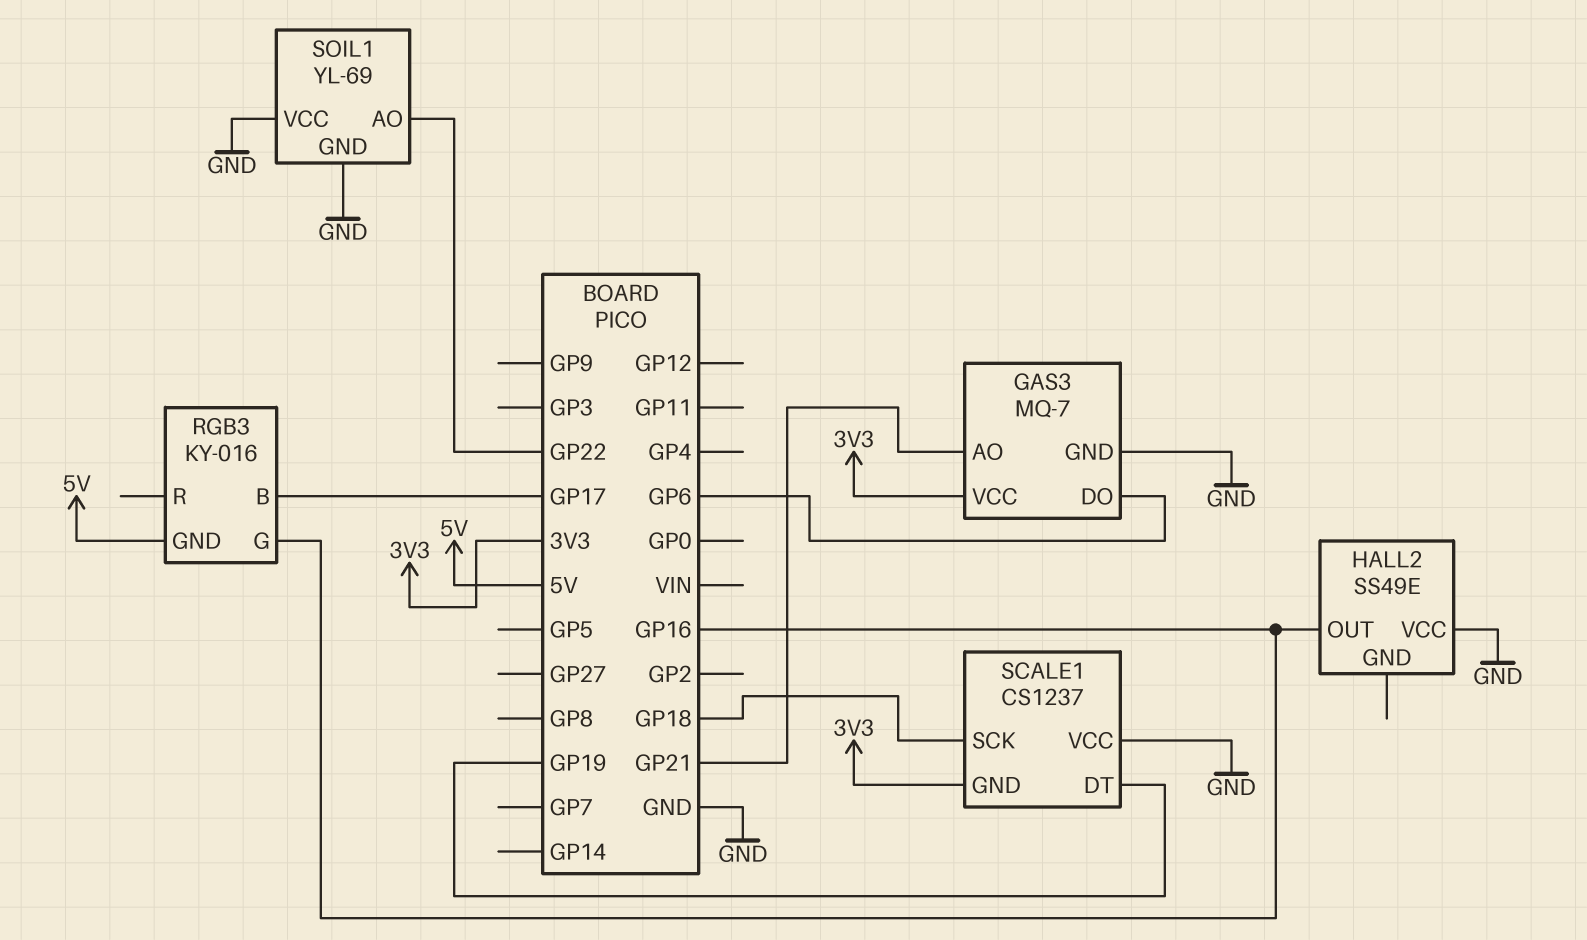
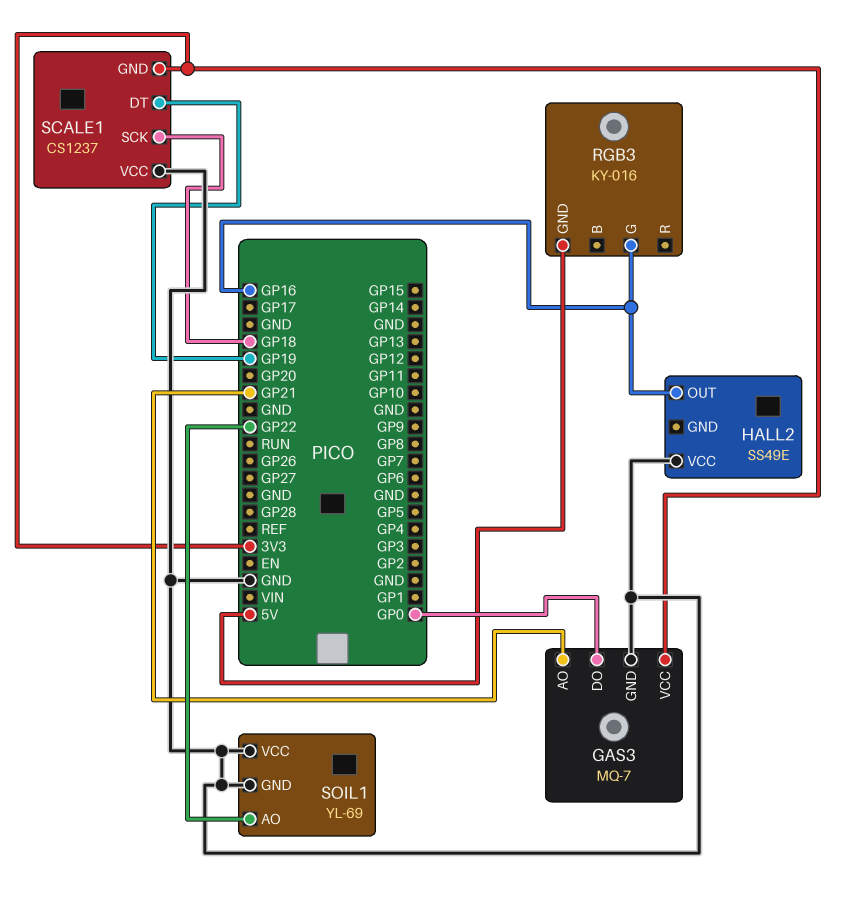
GAS3 pin DO: GP6 -> GP0
RGB3 pin B: GP17 -> none

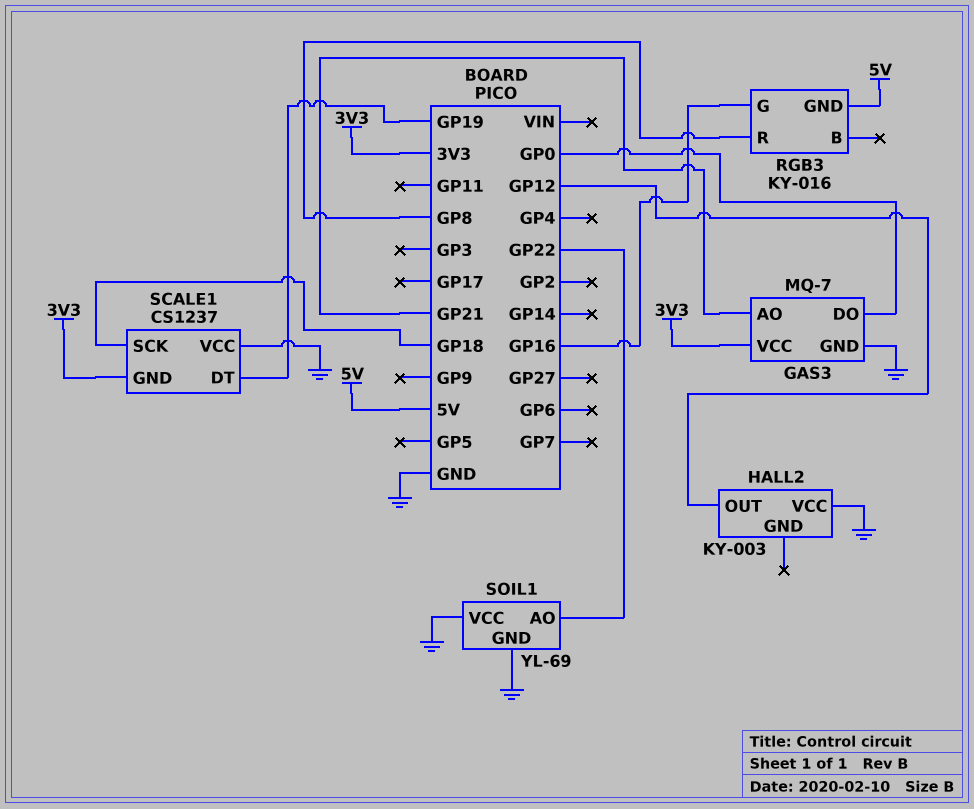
HALL2: SS49E -> KY-003
HALL2 pin OUT: GP16 -> GP12
RGB3 pin R: none -> GP8

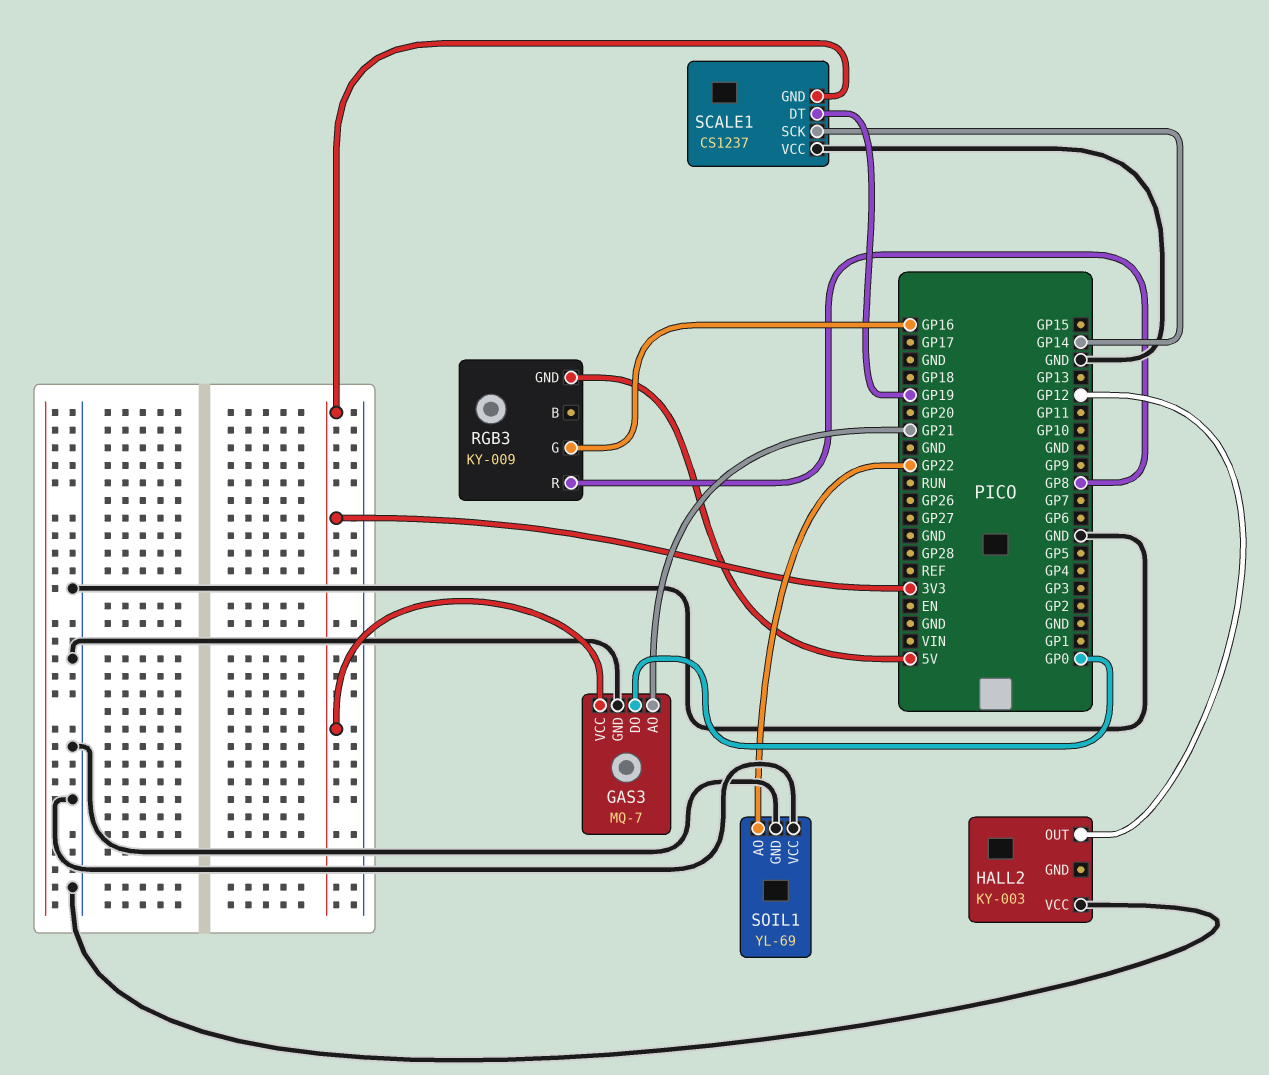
RGB3: KY-016 -> KY-009
SCALE1 pin SCK: GP18 -> GP14

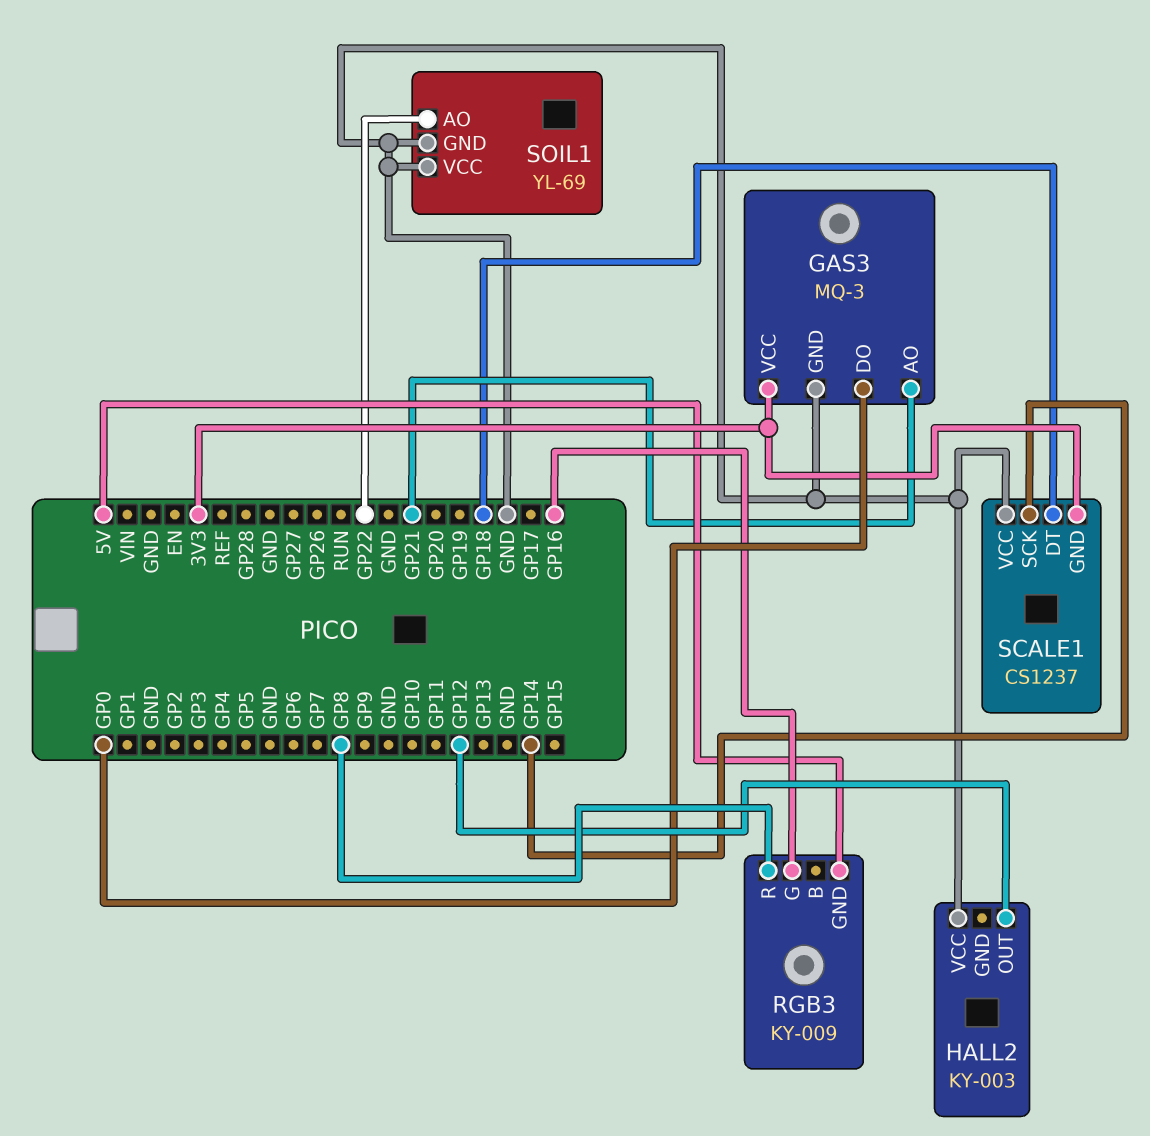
GAS3: MQ-7 -> MQ-3
SCALE1 pin DT: GP19 -> GP18

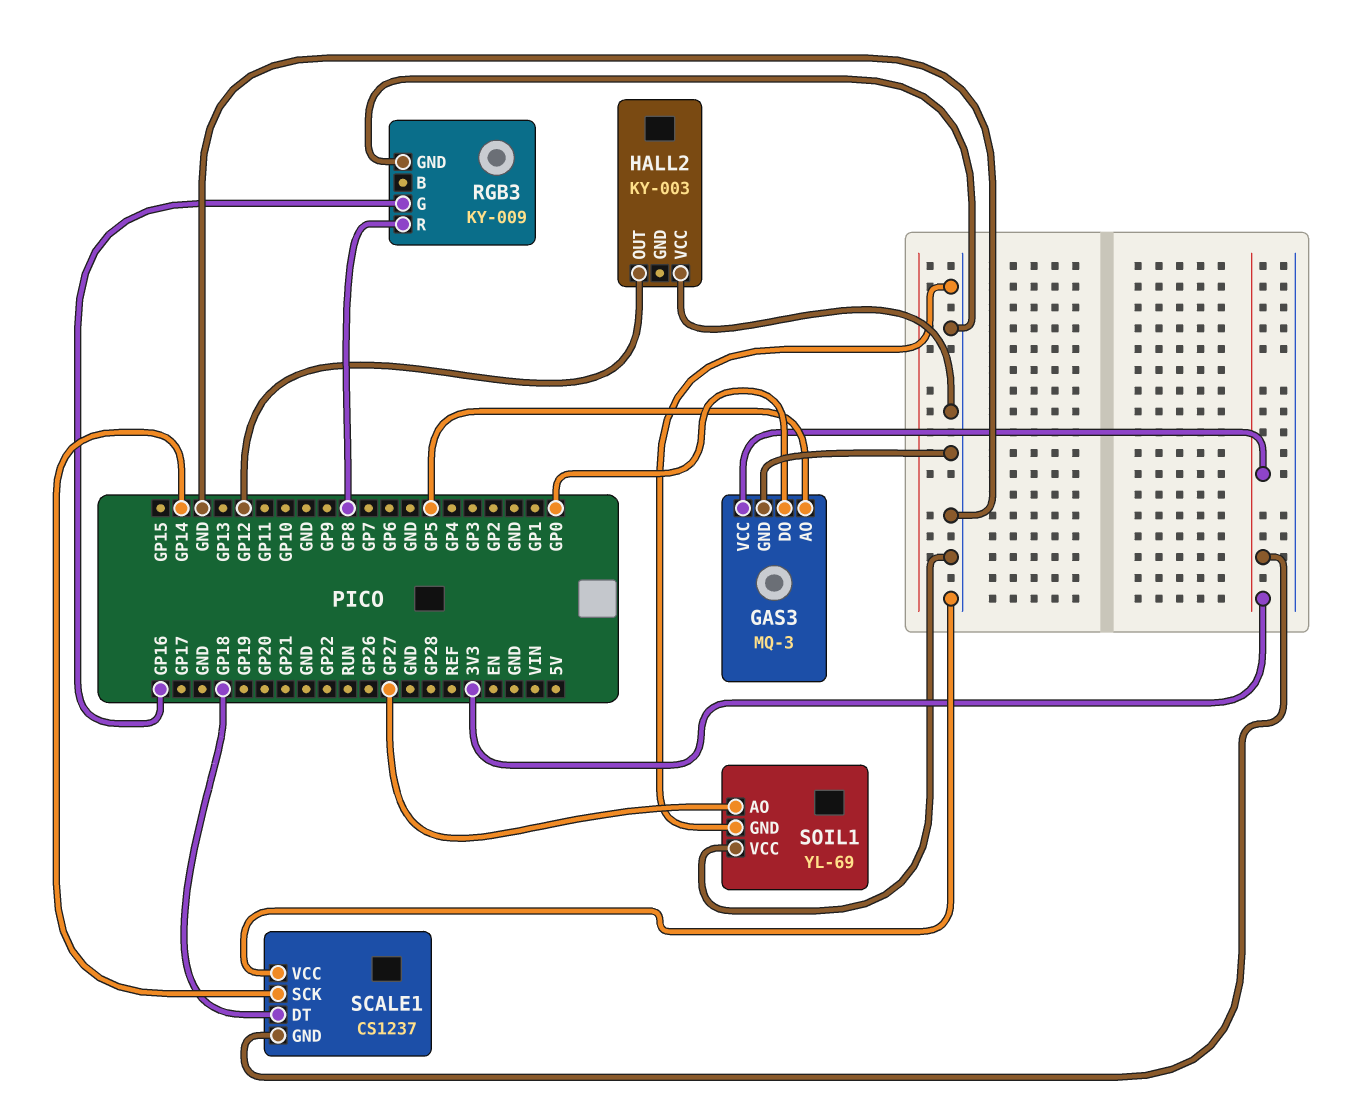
GAS3 pin AO: GP21 -> GP5
RGB3 pin GND: 5V -> GND
SOIL1 pin AO: GP22 -> GP27

